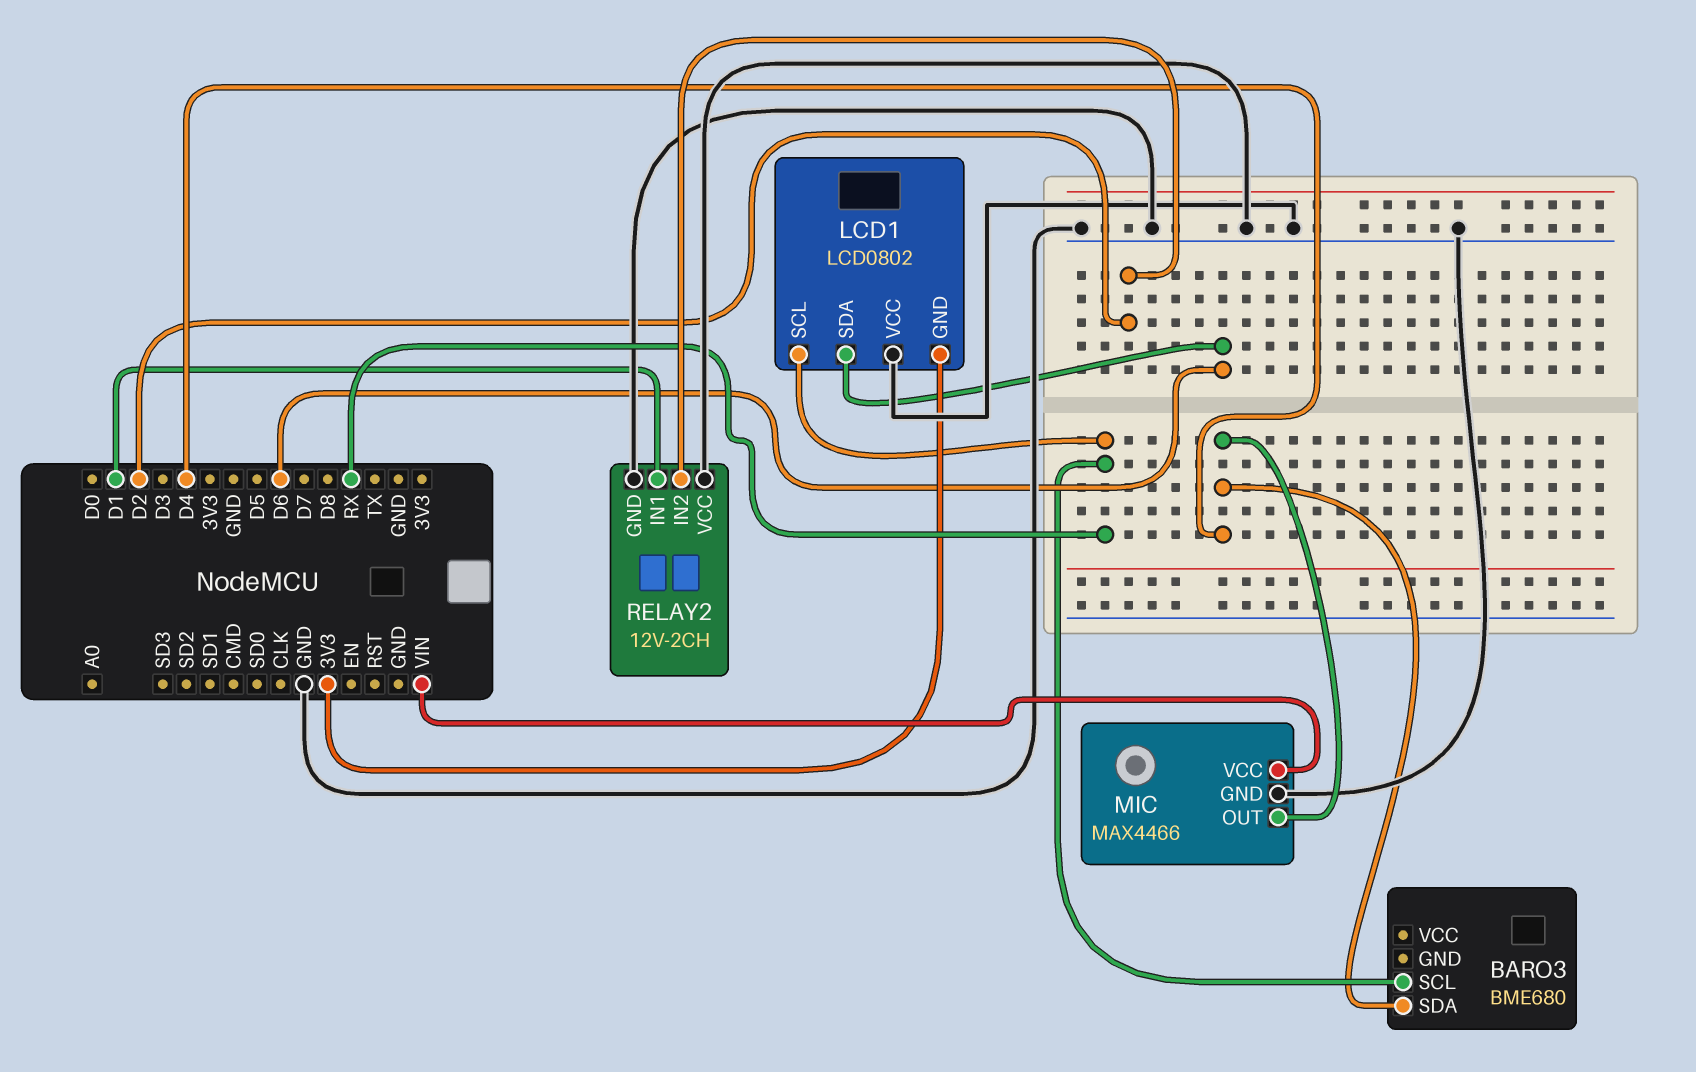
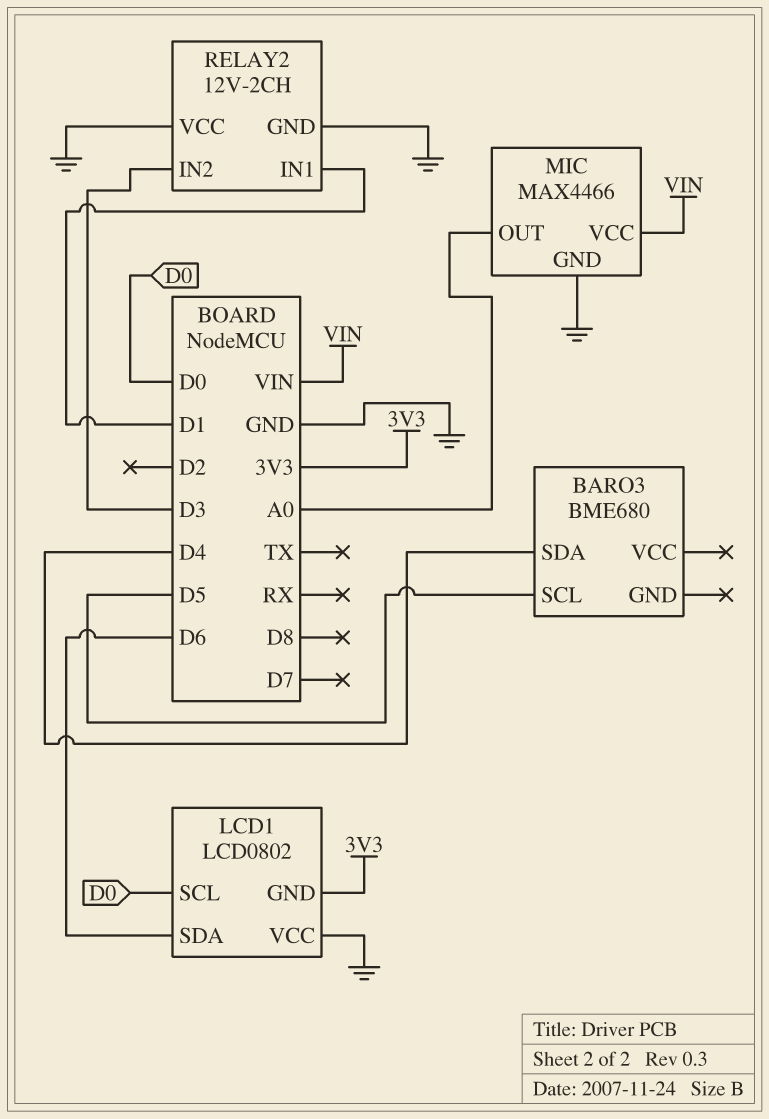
BARO3 pin SCL: RX -> D5
LCD1 pin SCL: RX -> D0
MIC pin OUT: D4 -> A0
RELAY2 pin IN2: D2 -> D3

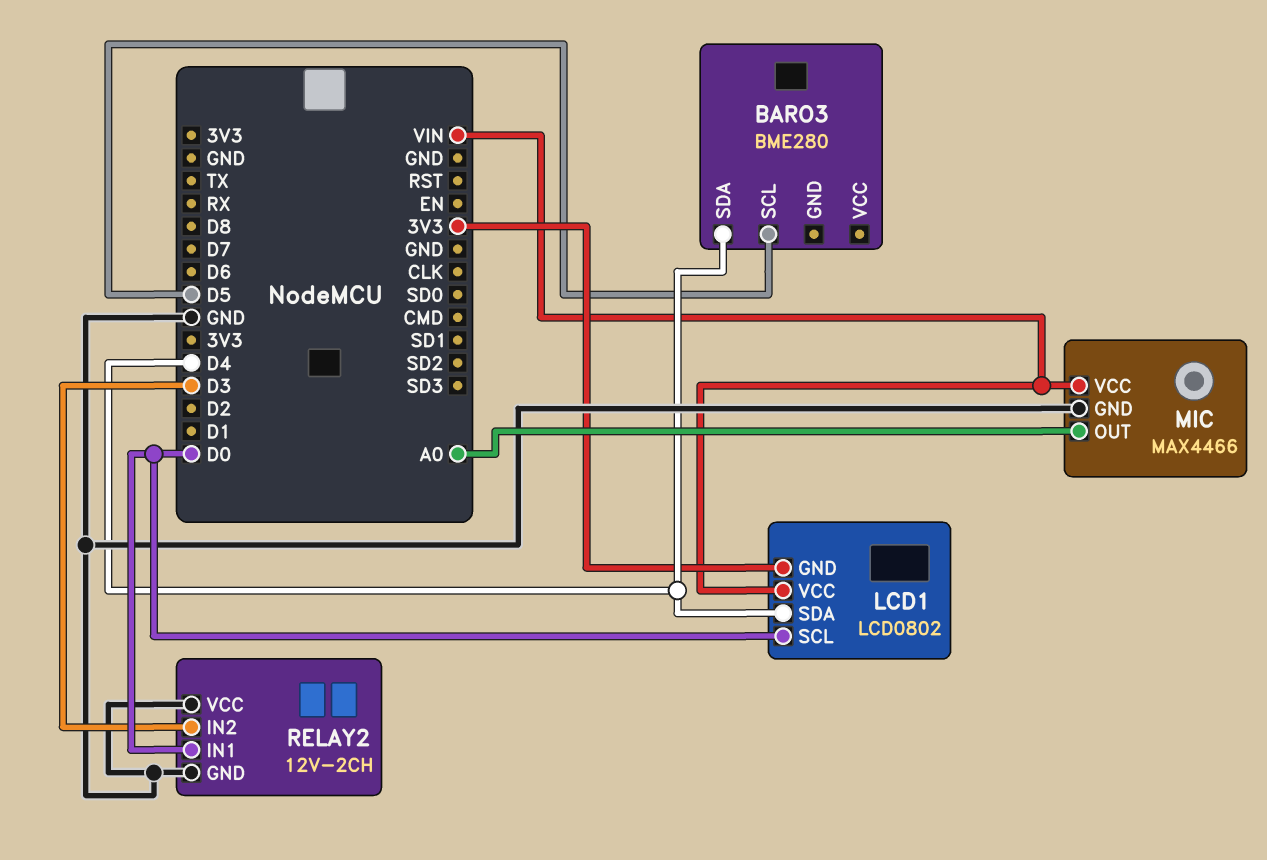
BARO3: BME680 -> BME280
LCD1 pin SDA: D6 -> D4
LCD1 pin VCC: GND -> VIN
RELAY2 pin IN1: D1 -> D0

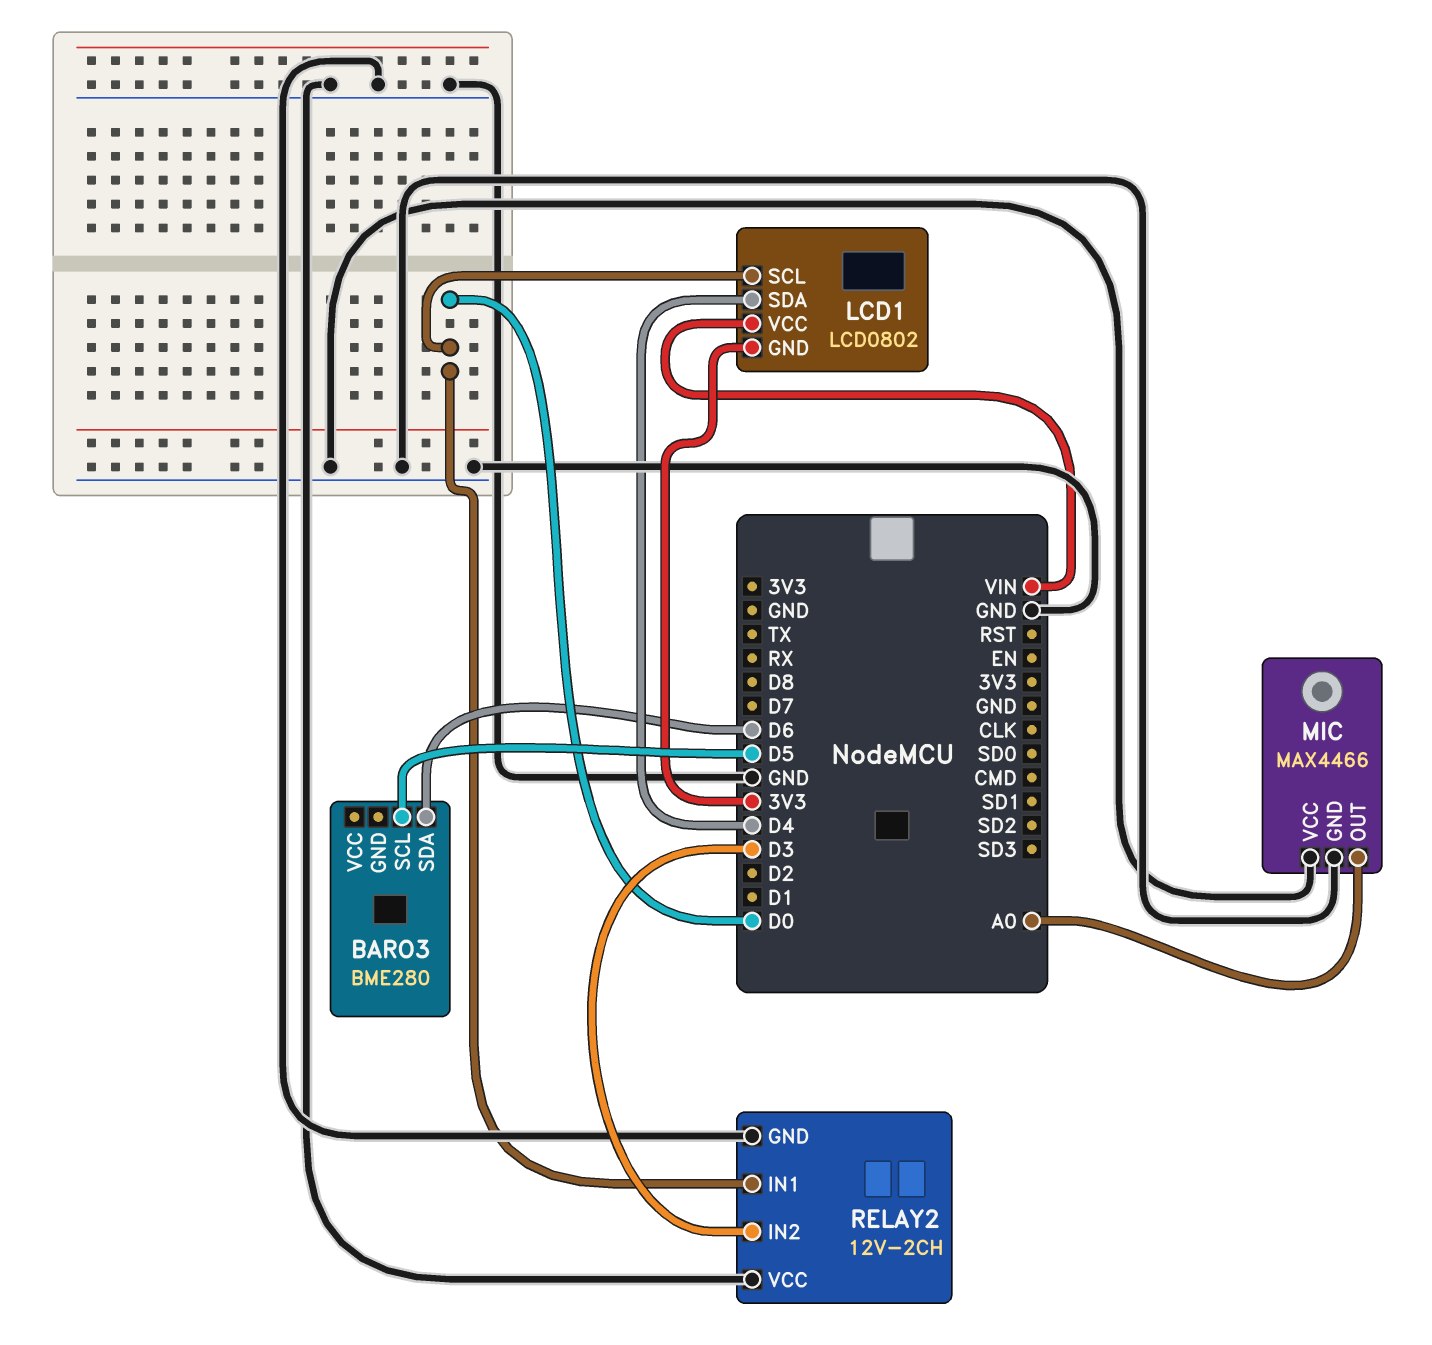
BARO3 pin SDA: D4 -> D6
MIC pin VCC: VIN -> GND

